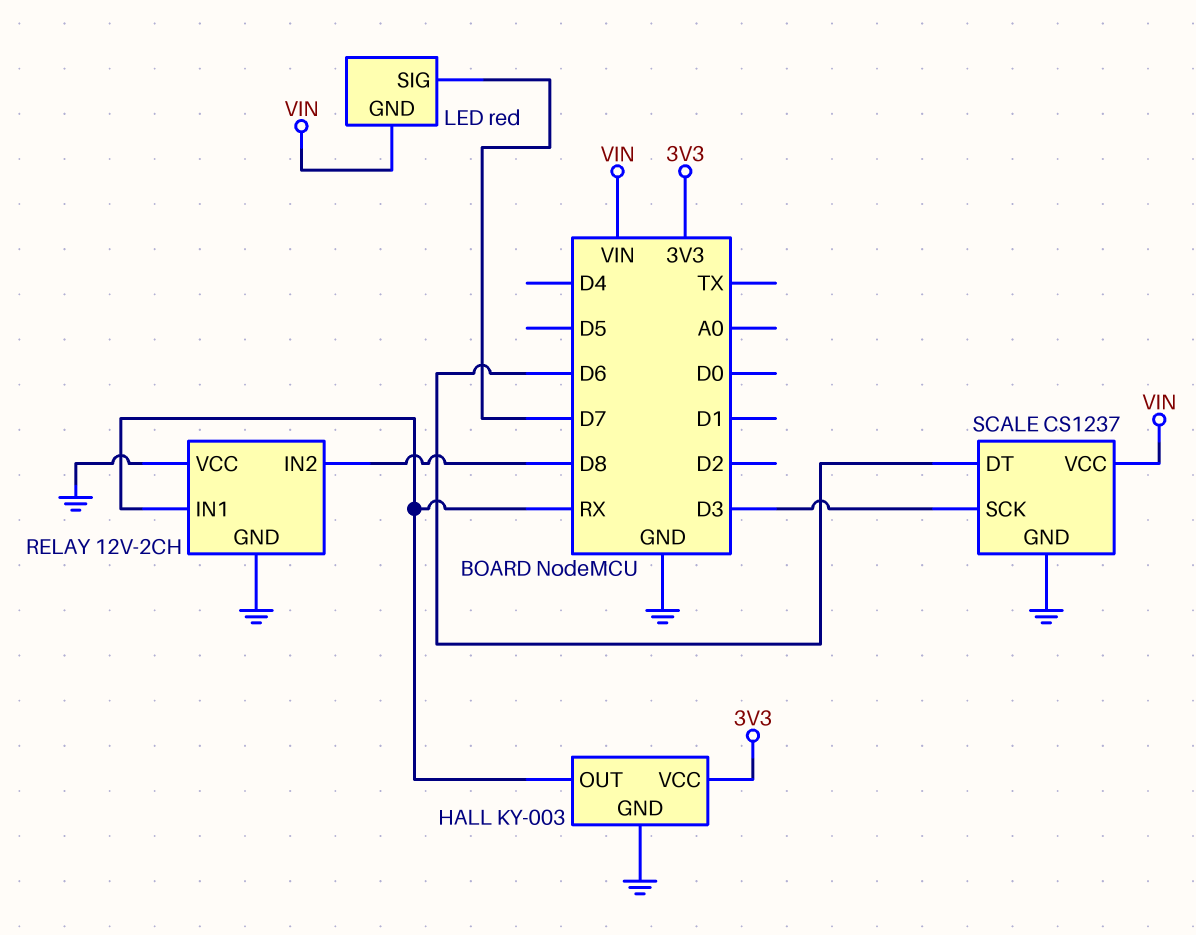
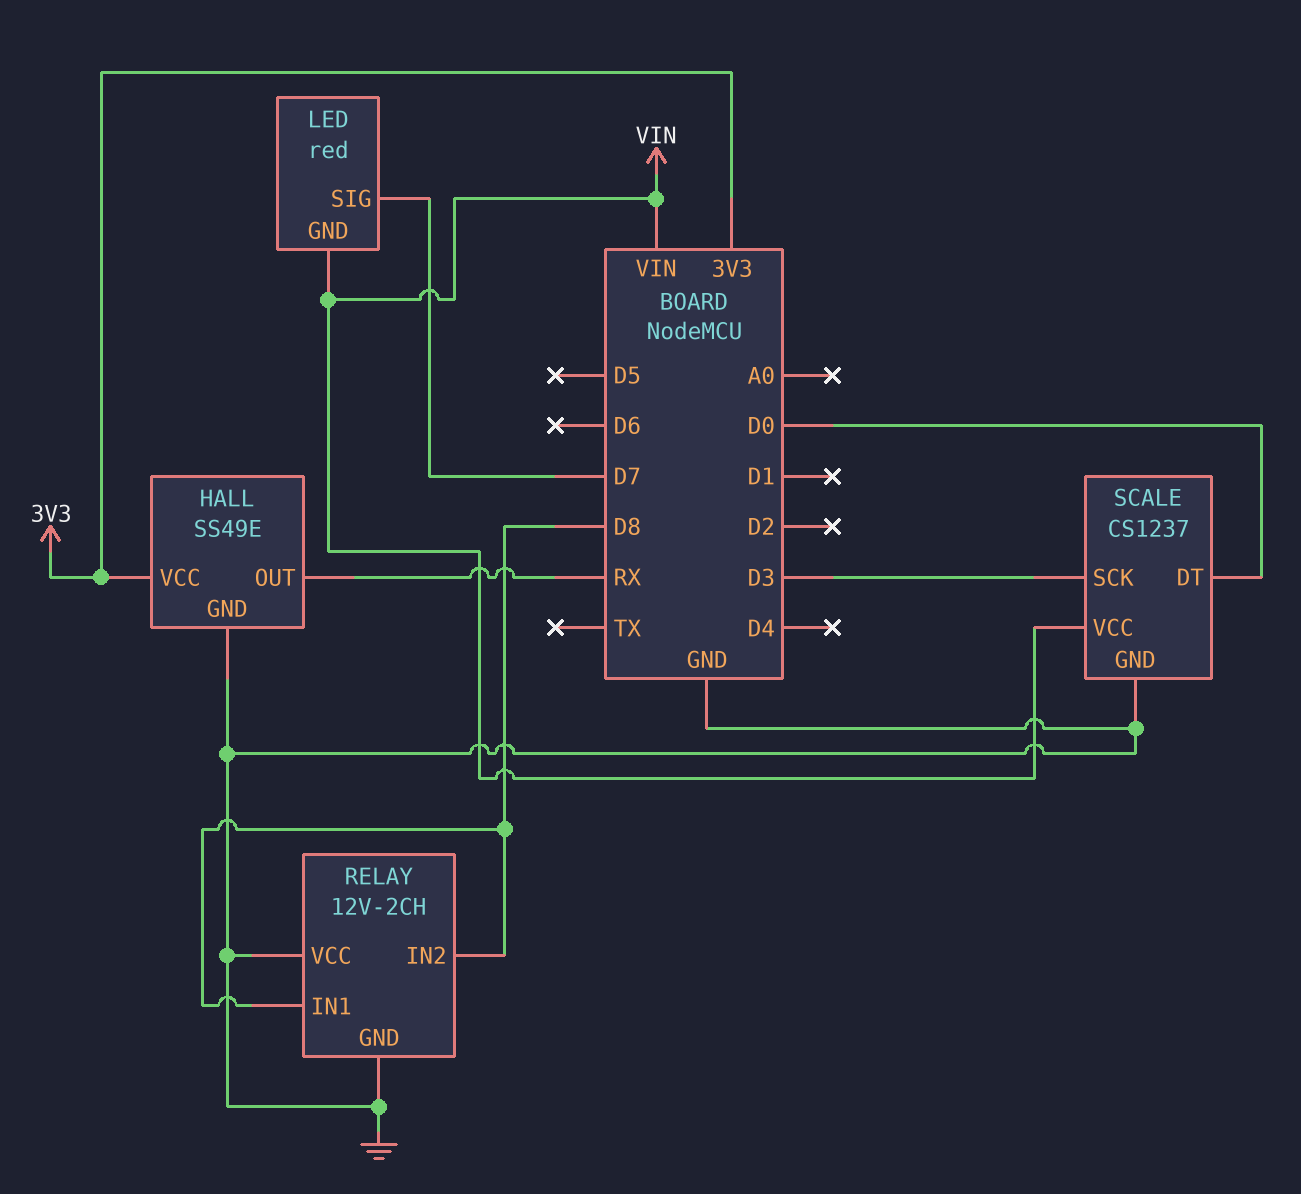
HALL: KY-003 -> SS49E
RELAY pin IN1: RX -> D8
SCALE pin DT: D6 -> D0

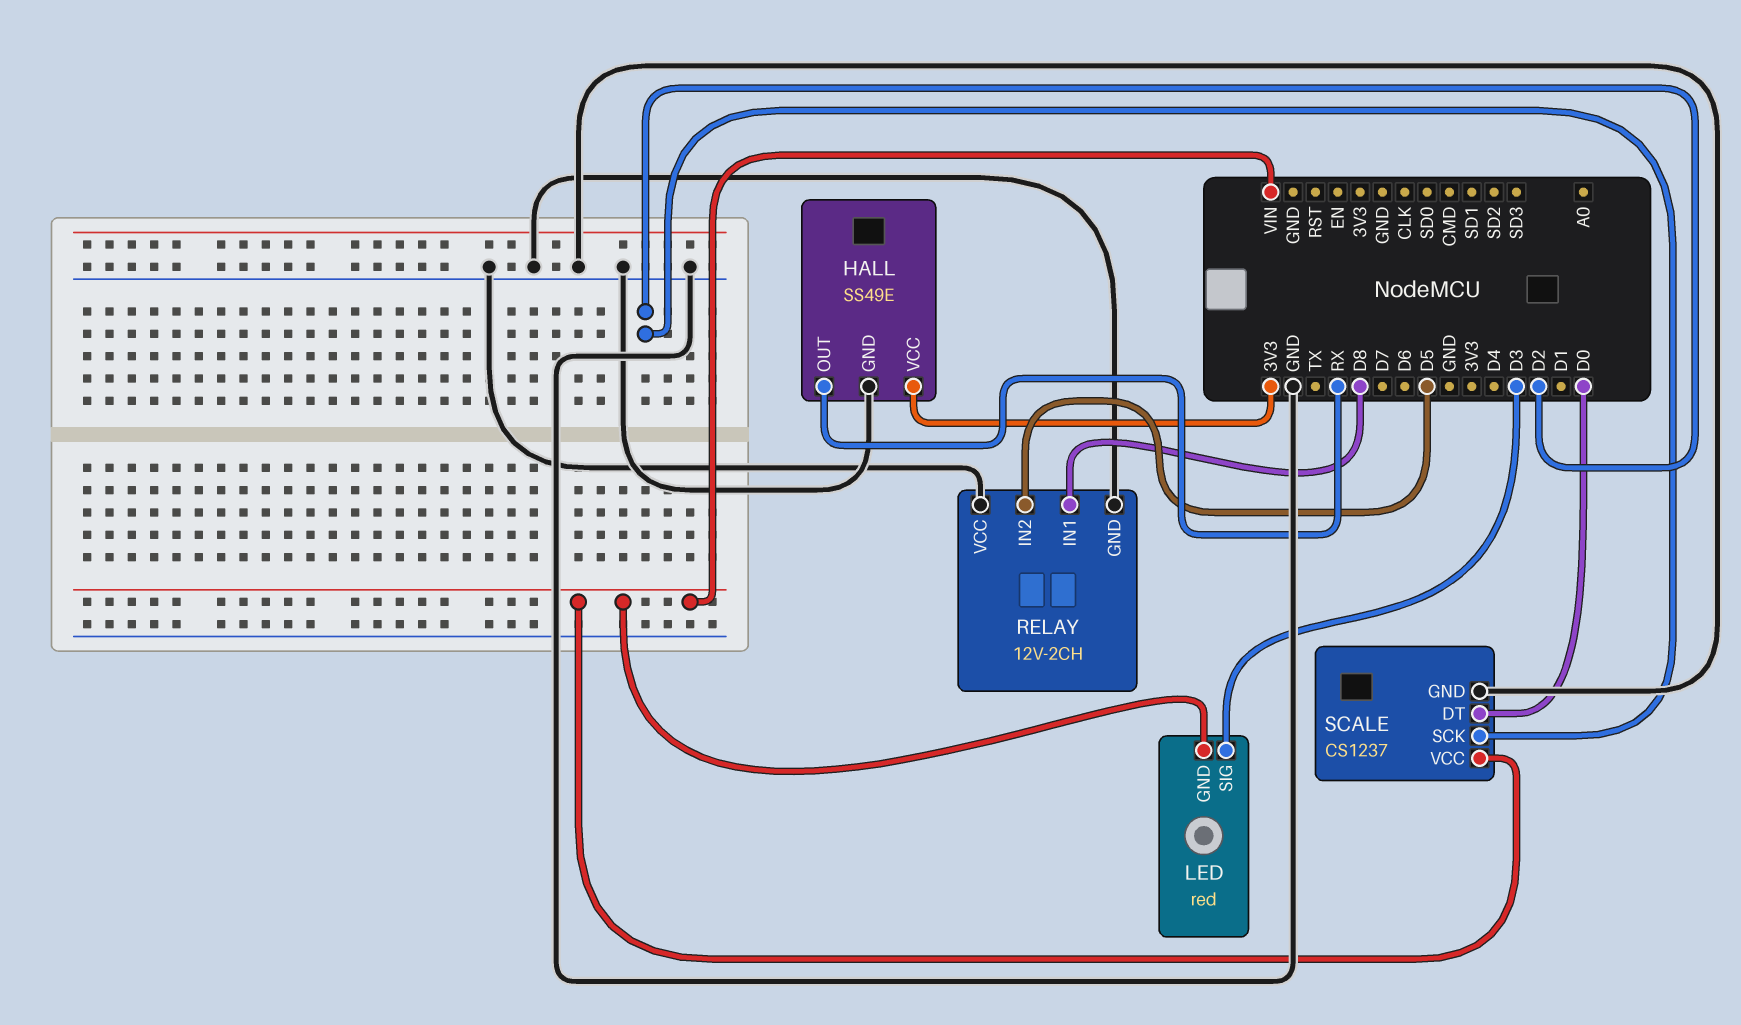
LED pin SIG: D7 -> D3
RELAY pin IN2: D8 -> D5
SCALE pin SCK: D3 -> D2

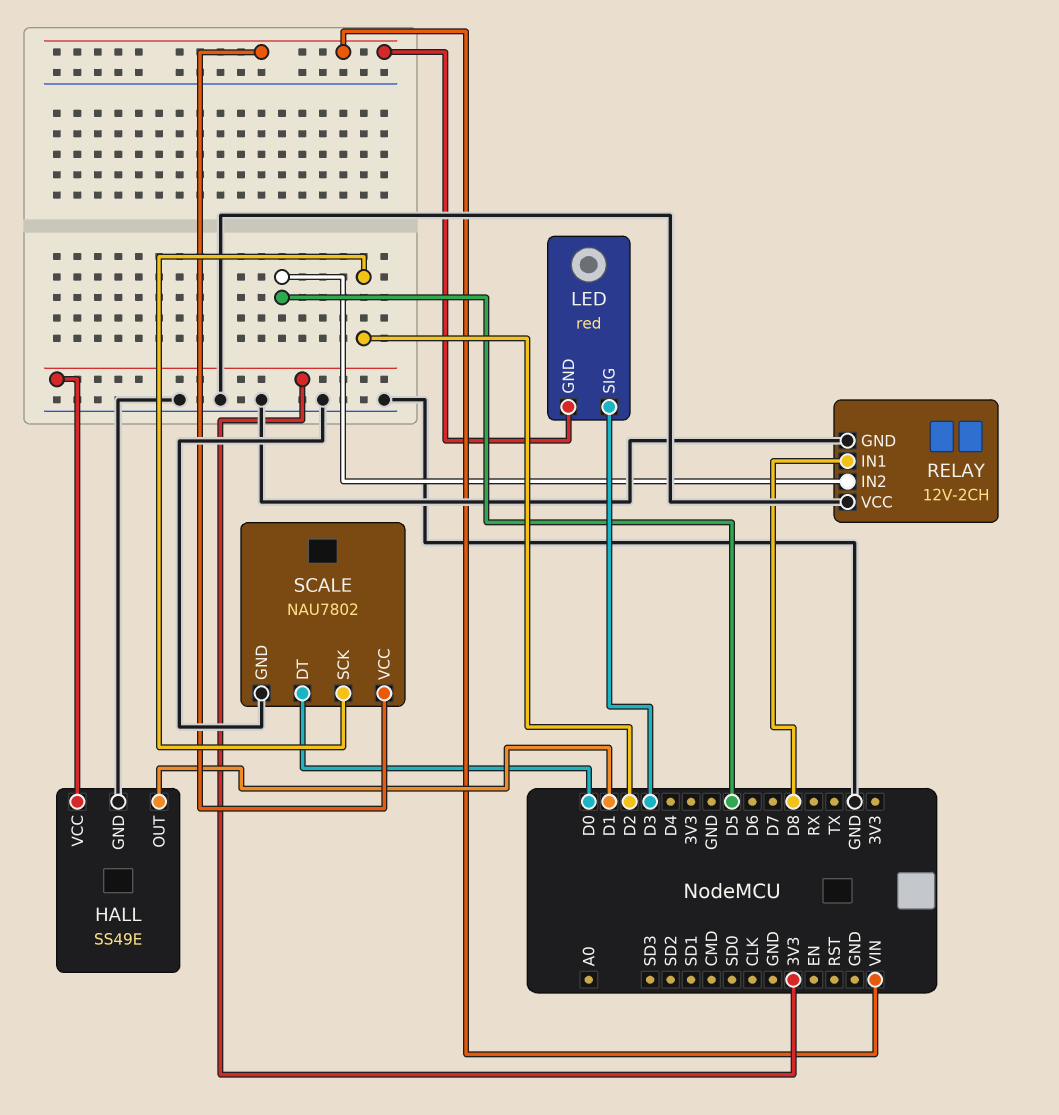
HALL pin OUT: RX -> D1
SCALE: CS1237 -> NAU7802

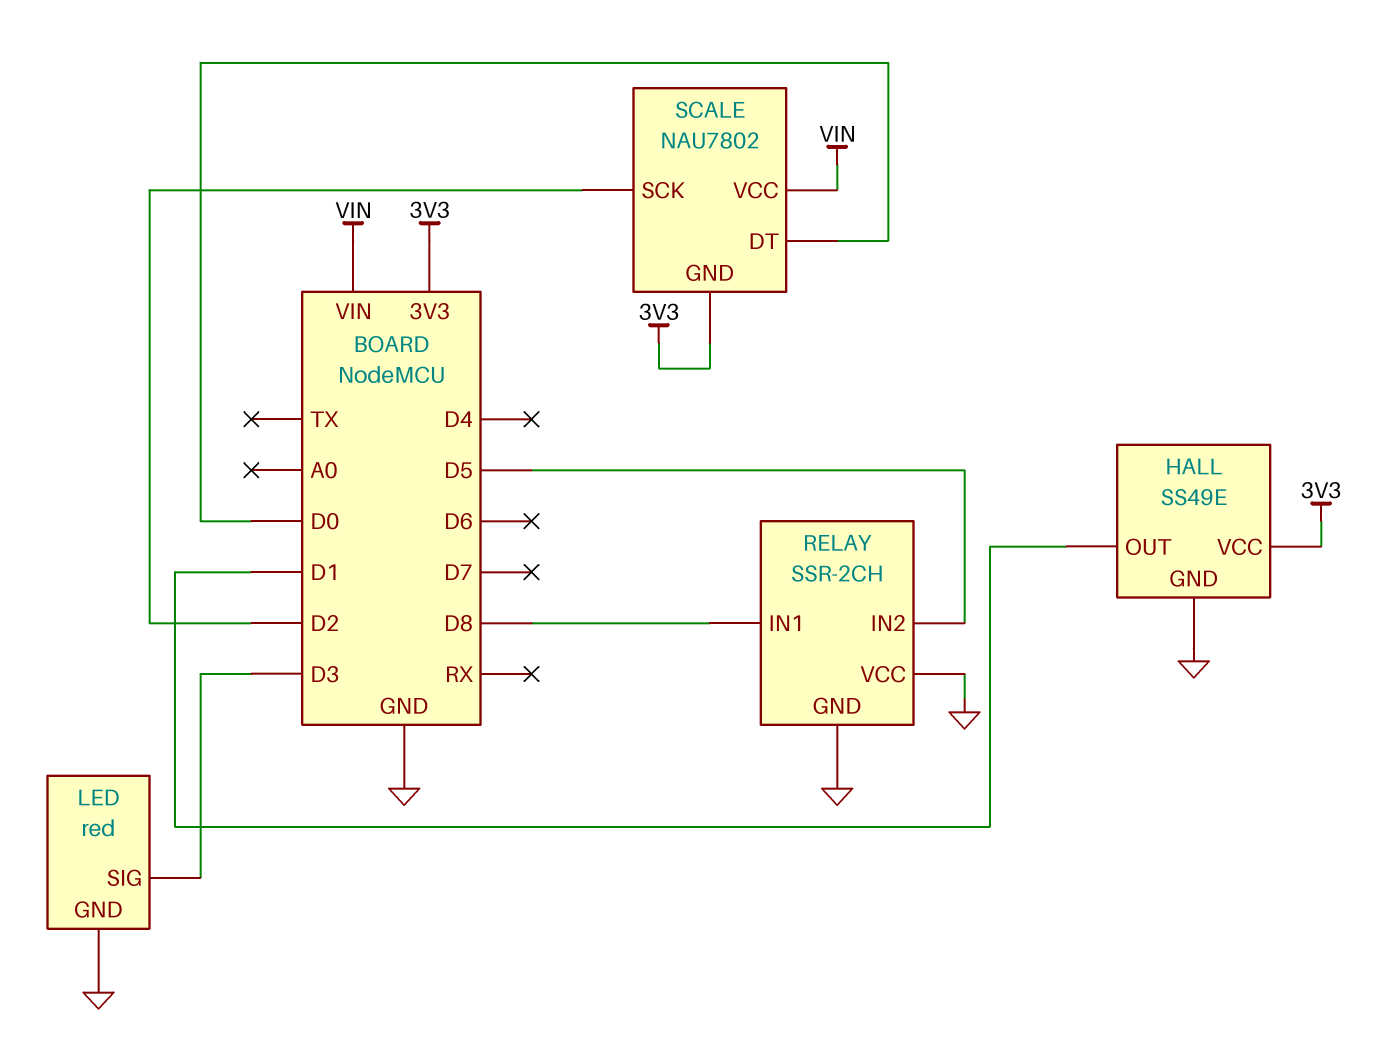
LED pin GND: VIN -> GND
RELAY: 12V-2CH -> SSR-2CH
SCALE pin GND: GND -> 3V3

